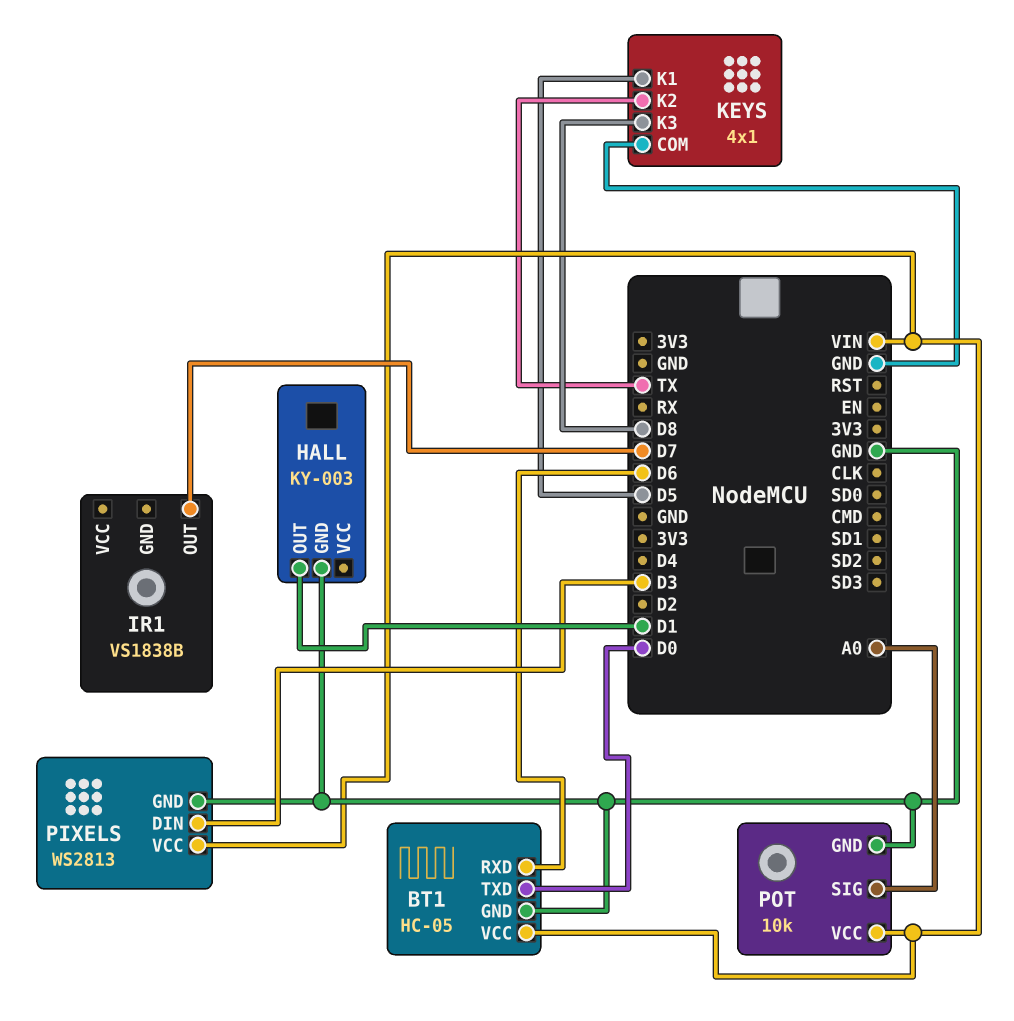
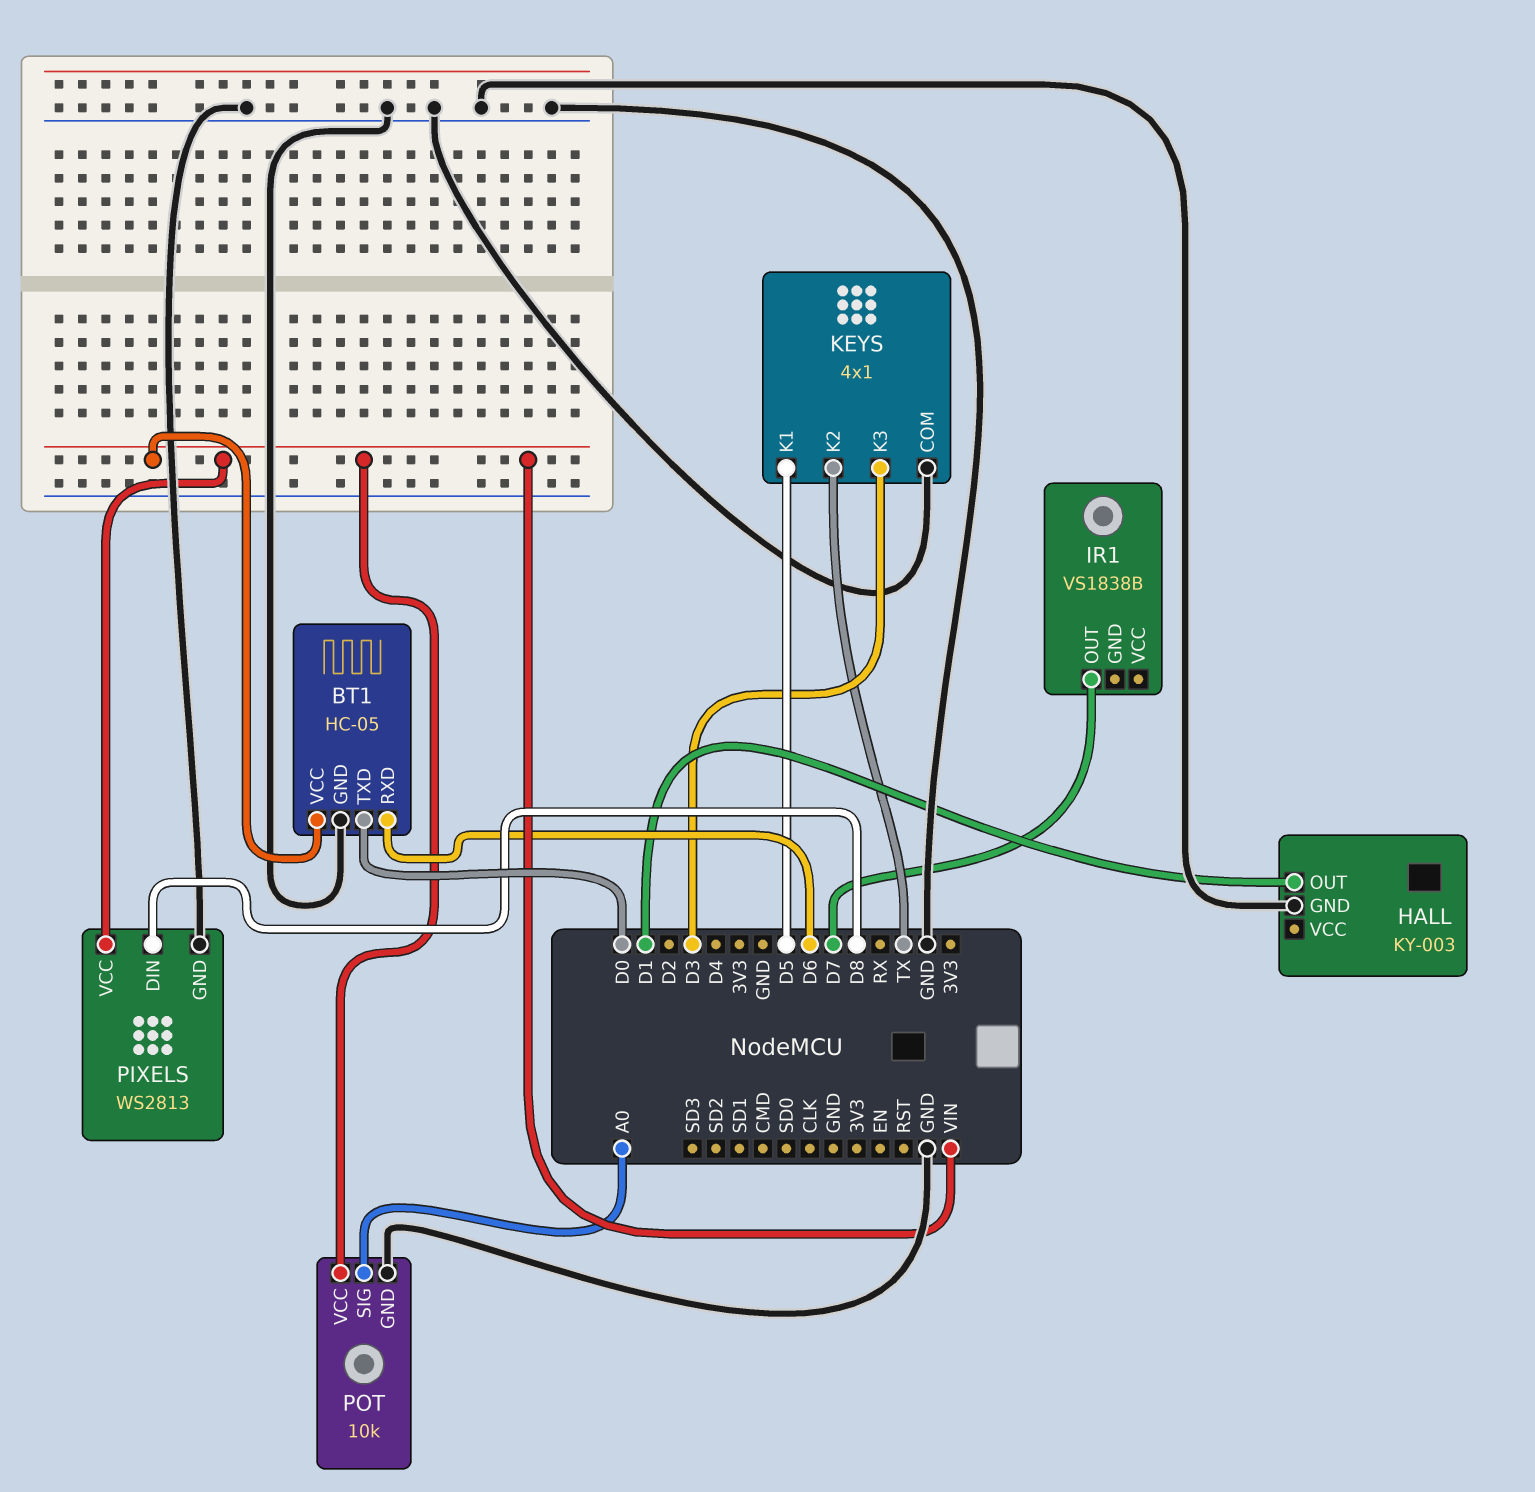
KEYS pin K3: D8 -> D3
PIXELS pin DIN: D3 -> D8

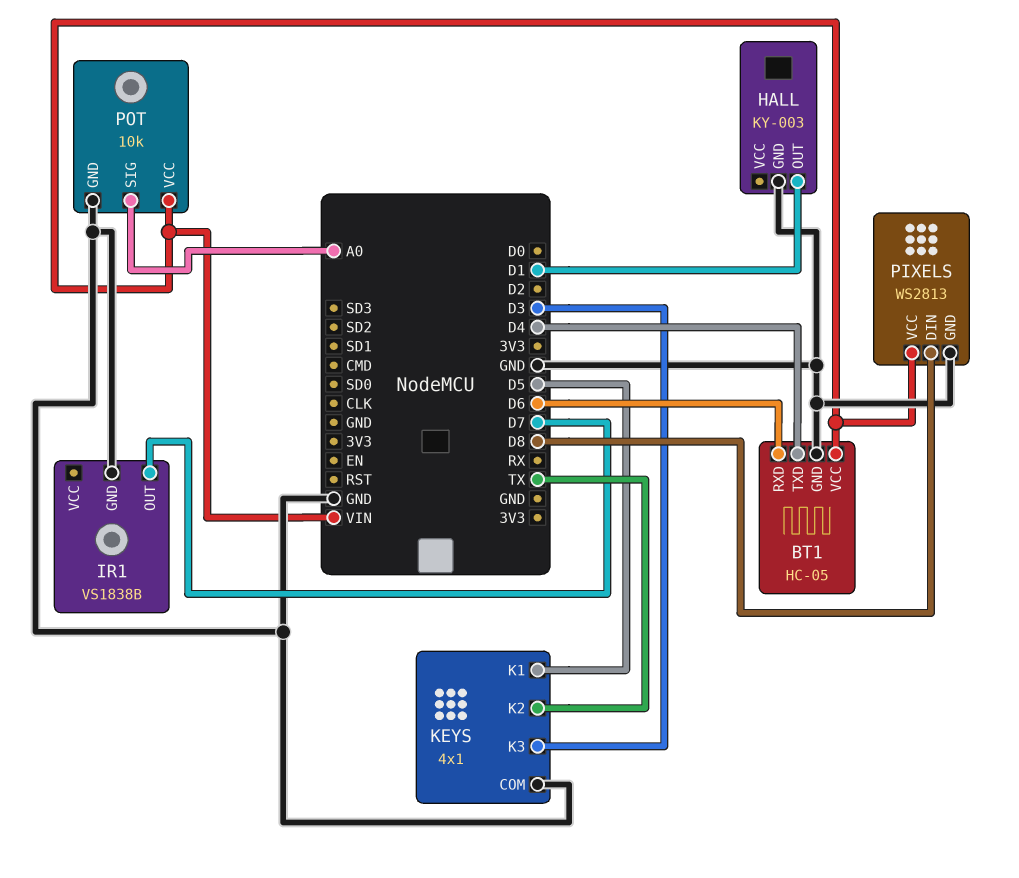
BT1 pin TXD: D0 -> D4
IR1 pin GND: none -> GND

